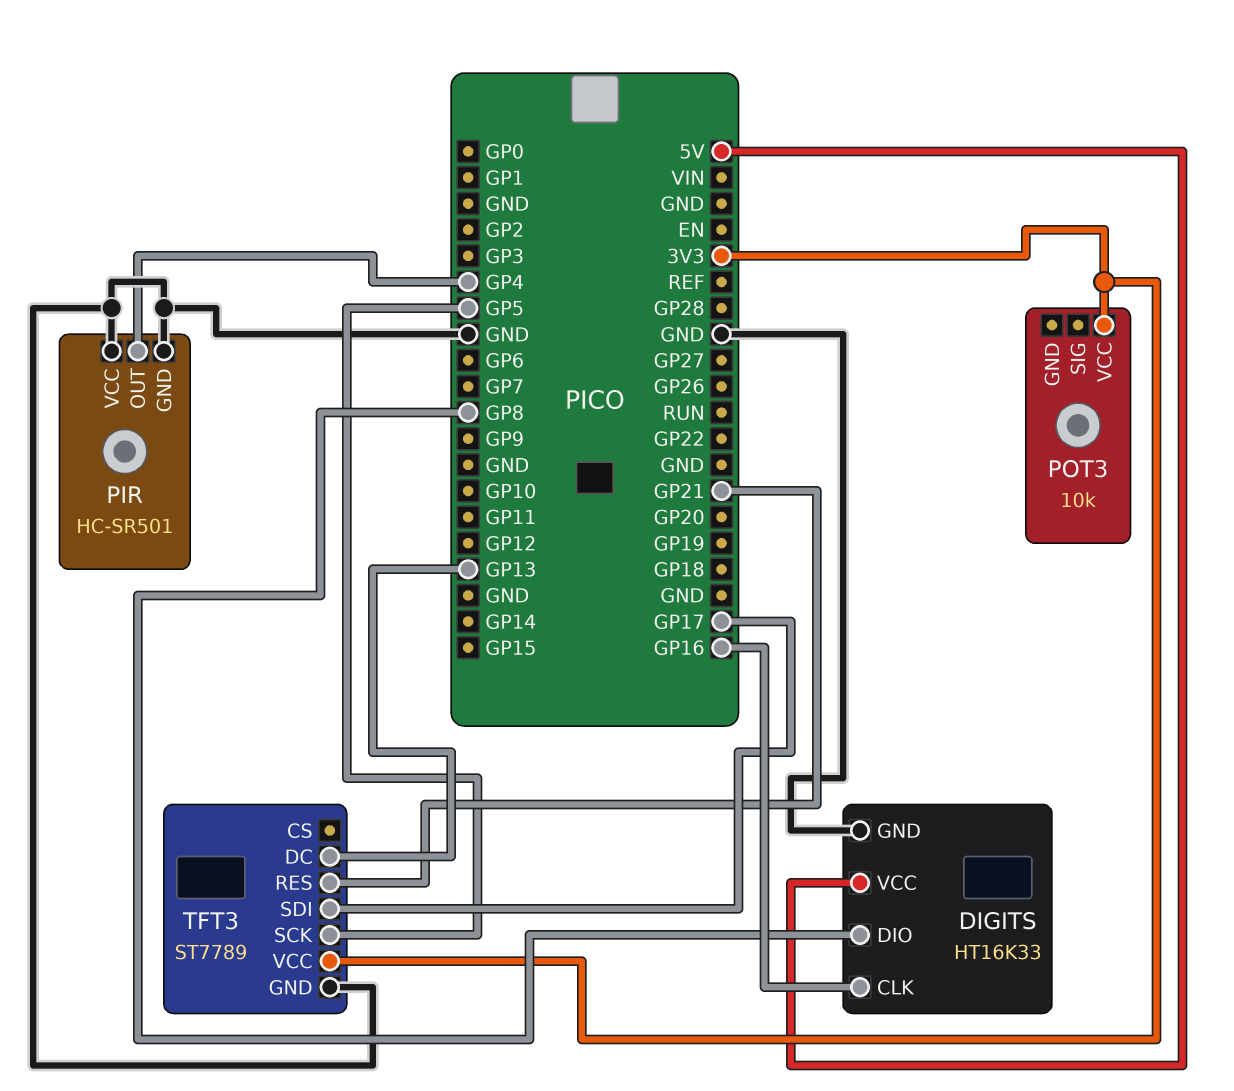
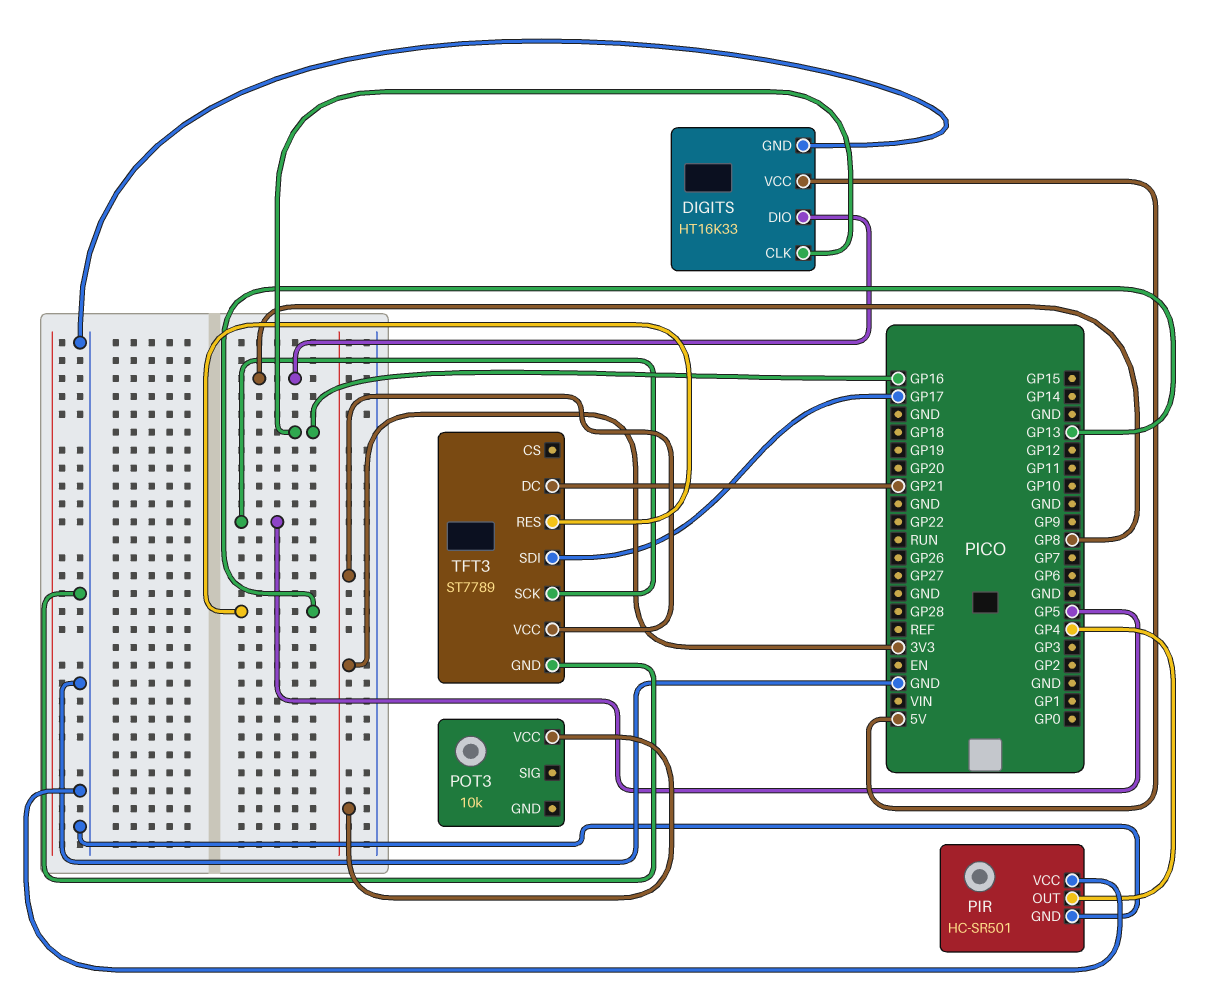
TFT3 pin DC: GP13 -> GP21
TFT3 pin RES: GP21 -> GP13

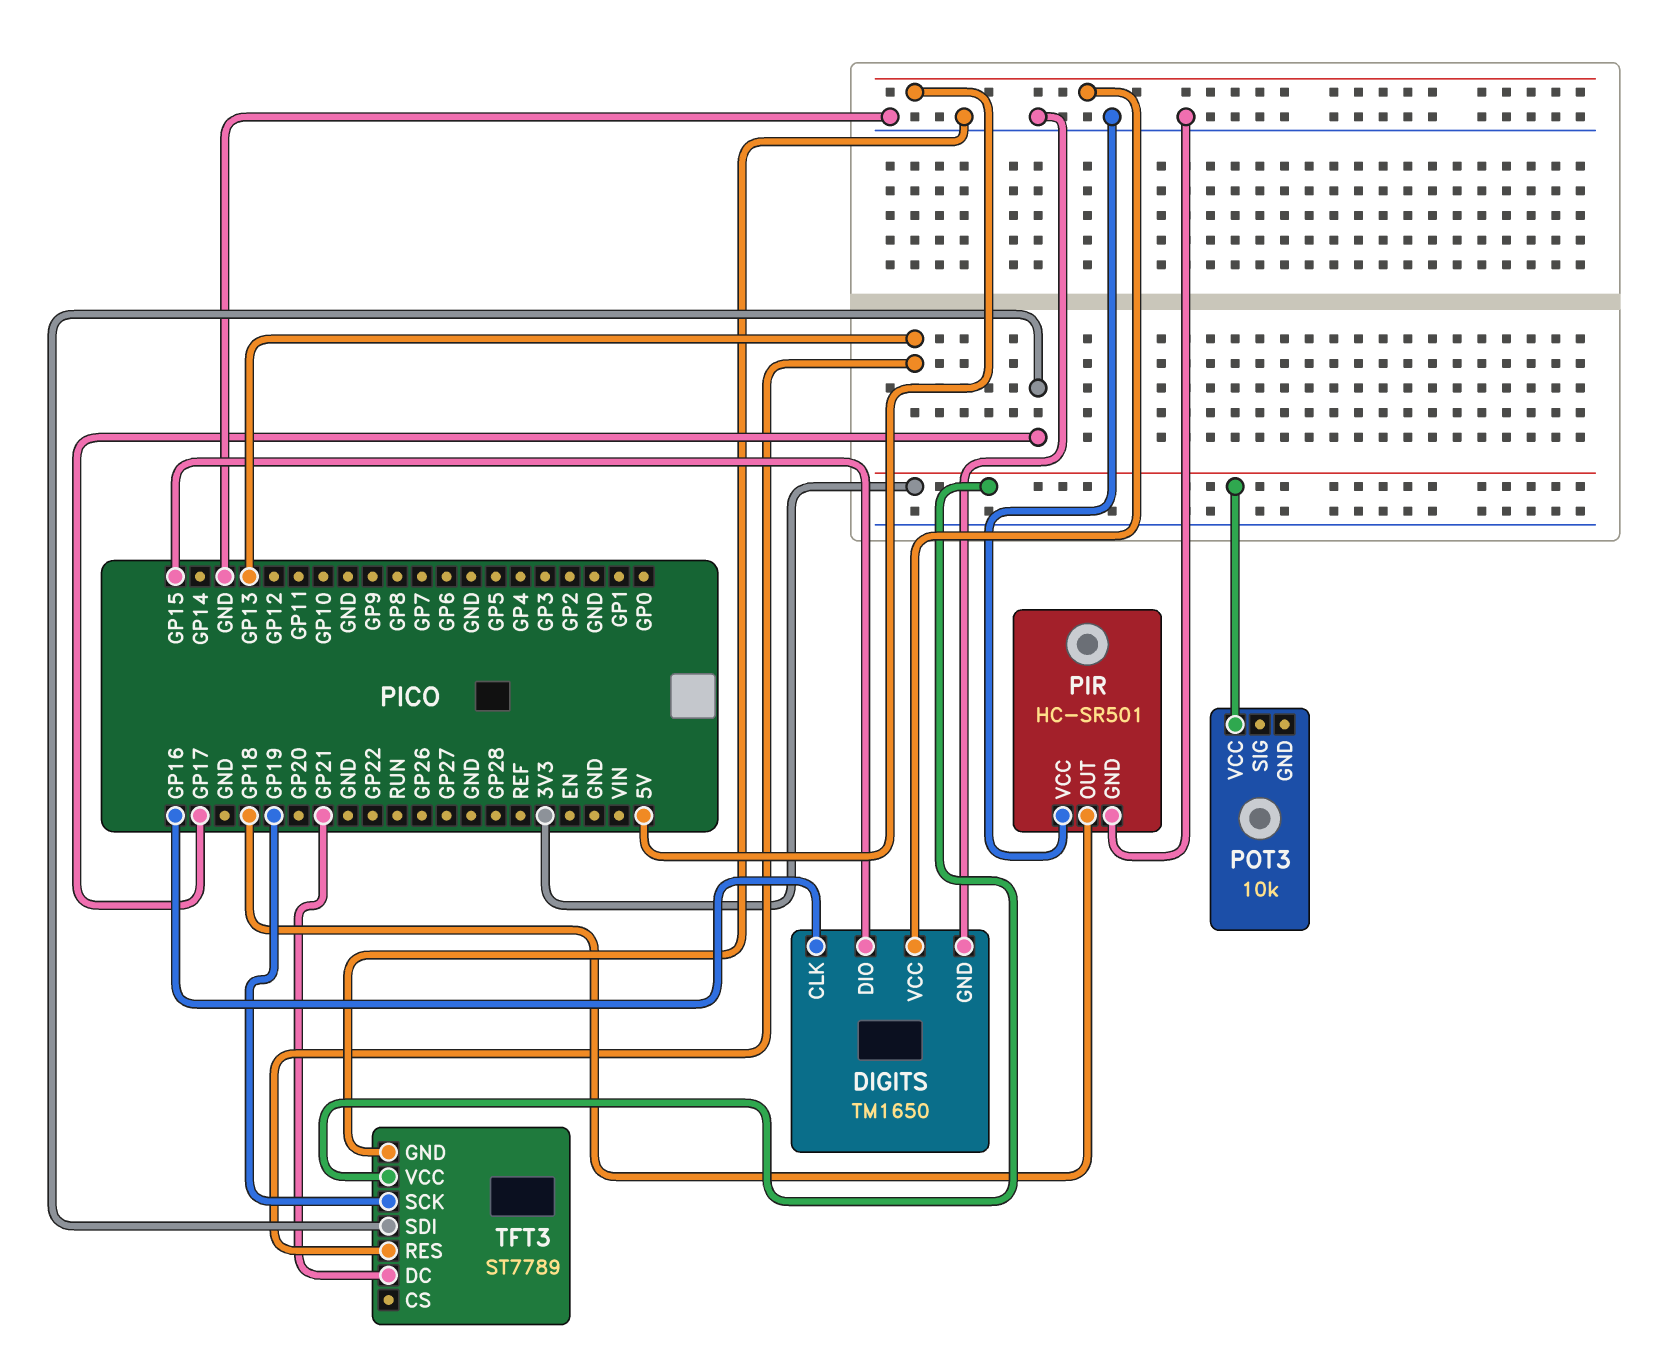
DIGITS: HT16K33 -> TM1650
DIGITS pin DIO: GP8 -> GP15
PIR pin OUT: GP4 -> GP18
TFT3 pin SCK: GP5 -> GP19

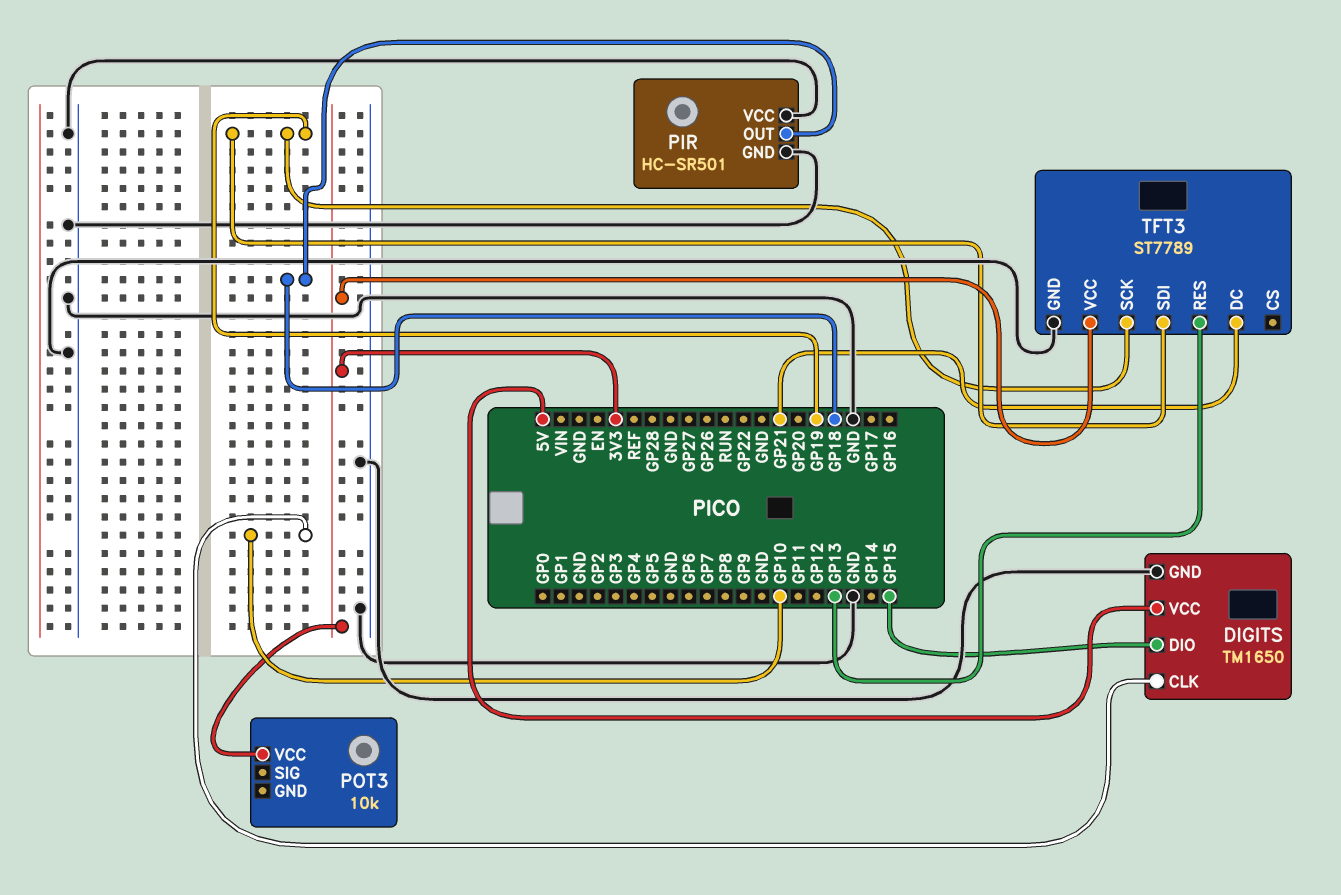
DIGITS pin CLK: GP16 -> GP10
TFT3 pin SDI: GP17 -> GP19

